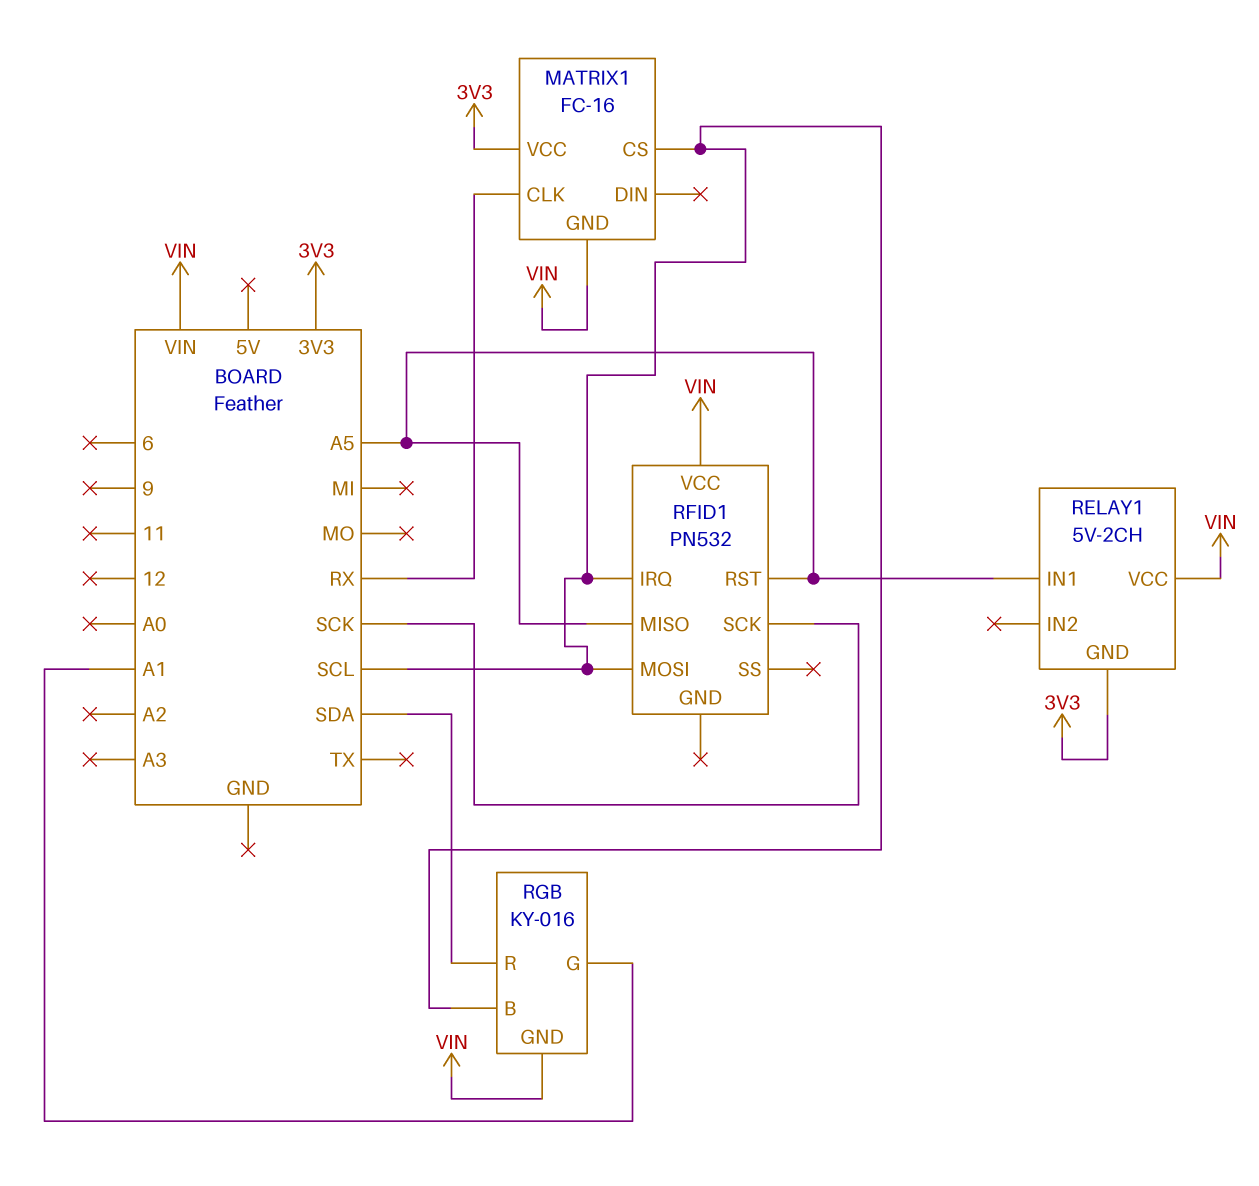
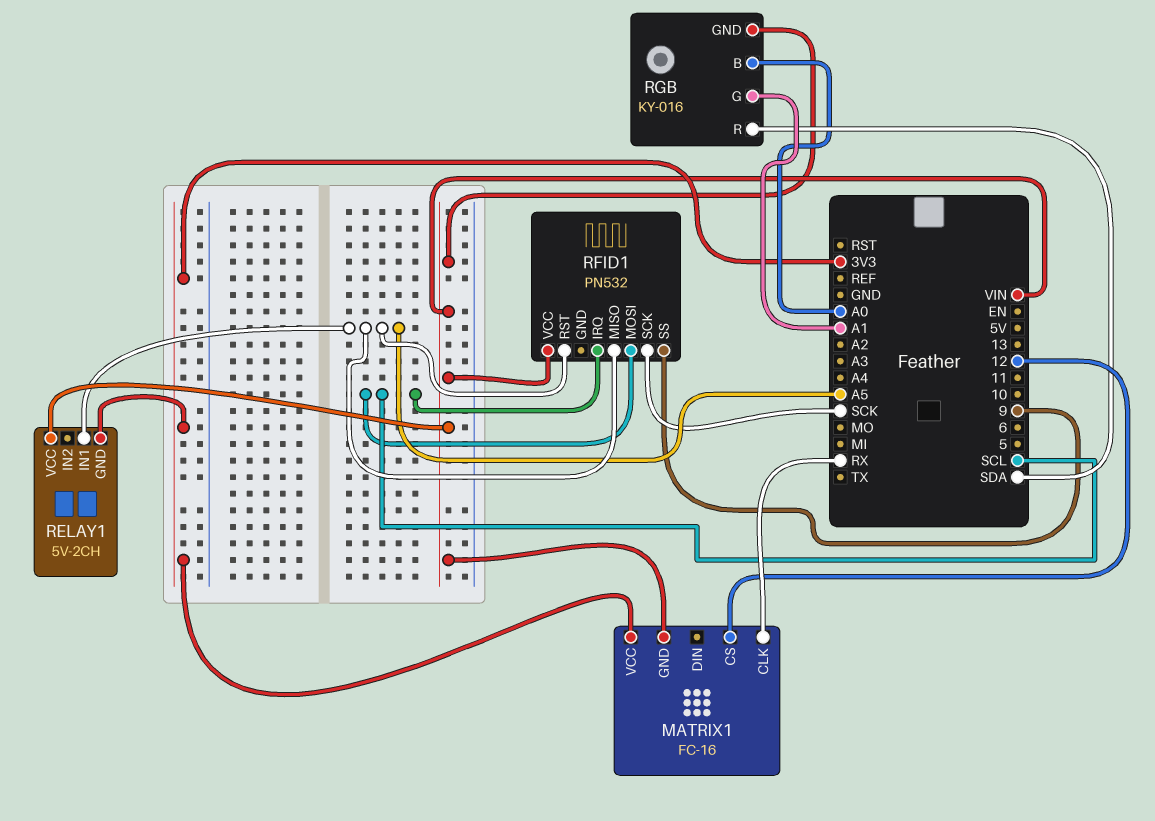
MATRIX1 pin CS: SCL -> 12
RFID1 pin SS: none -> 9
RGB pin B: SCL -> A0

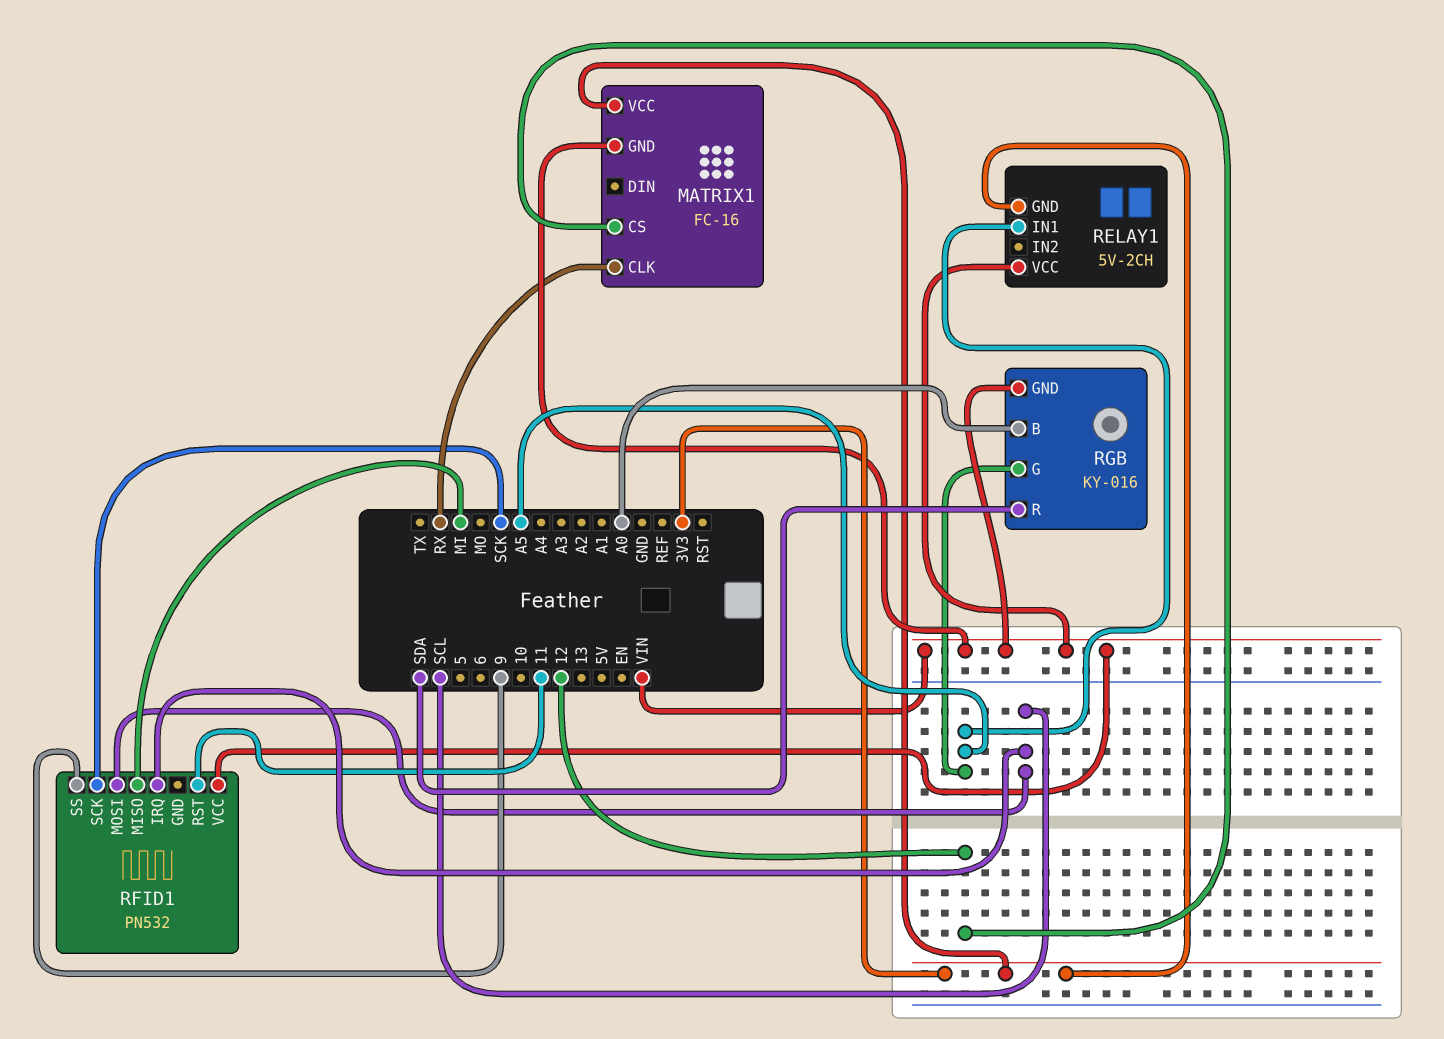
RFID1 pin MISO: A5 -> MI
RFID1 pin RST: A5 -> 11
RGB pin G: A1 -> A5

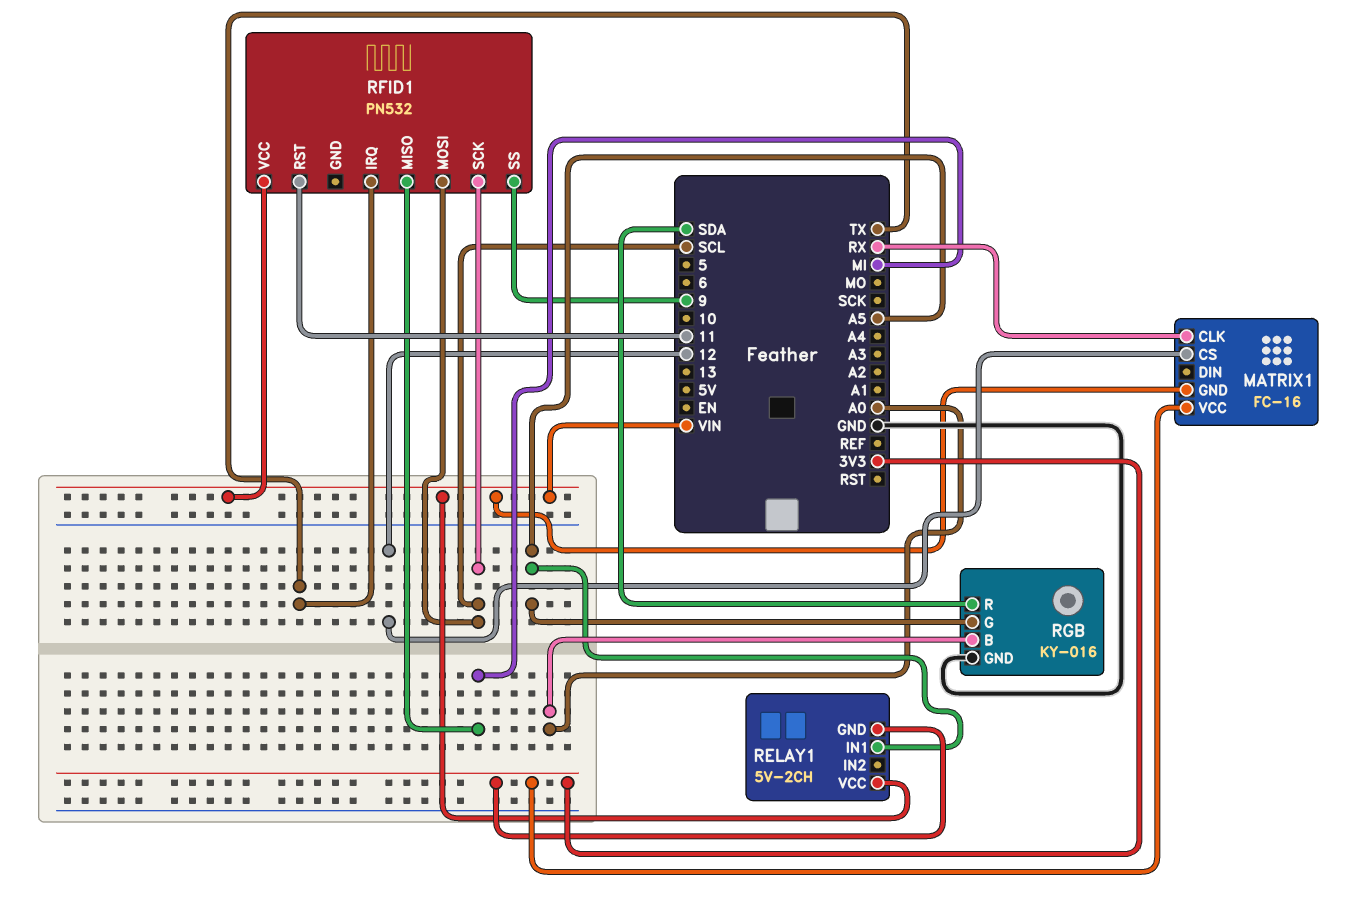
RFID1 pin IRQ: SCL -> TX
RFID1 pin SCK: SCK -> SCL
RGB pin GND: VIN -> GND

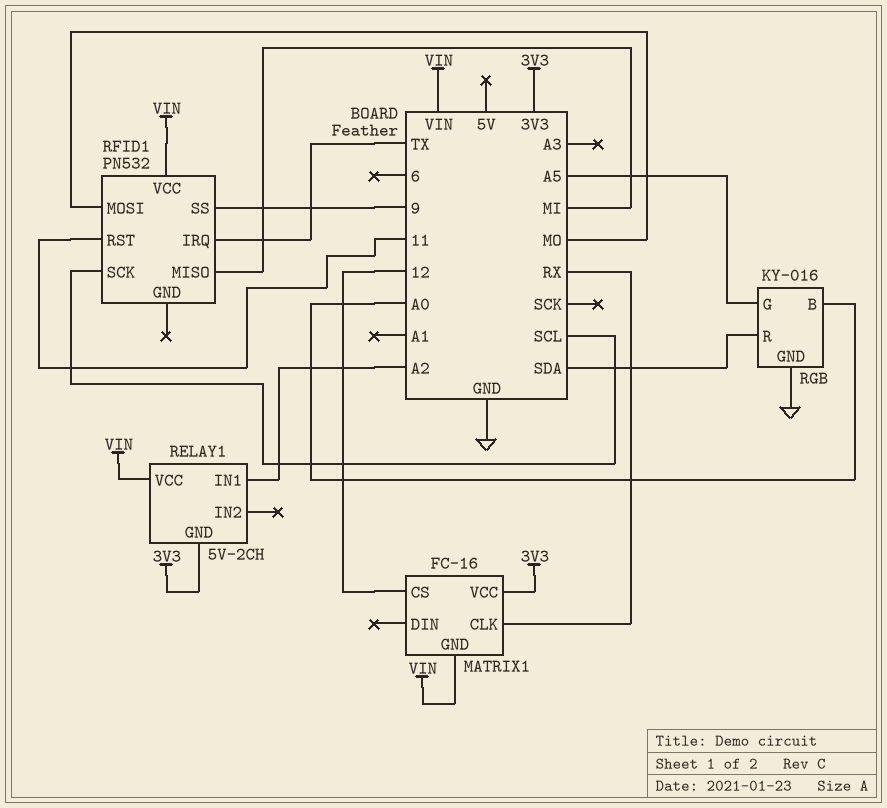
RELAY1 pin IN1: A5 -> A2
RFID1 pin MOSI: SCL -> MO

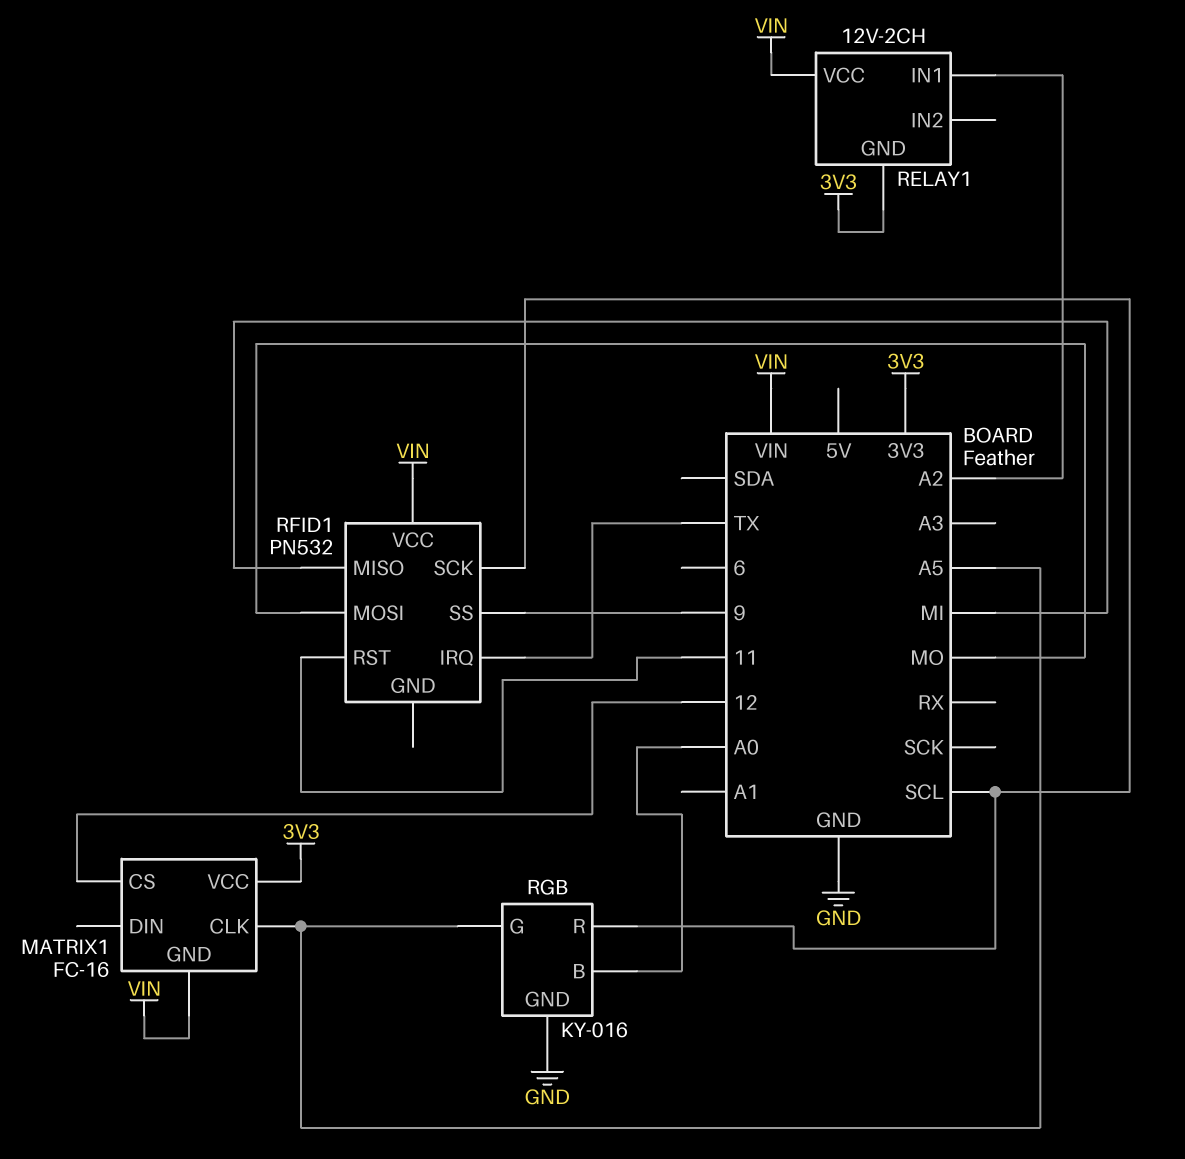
MATRIX1 pin CLK: RX -> A5
RELAY1: 5V-2CH -> 12V-2CH
RGB pin R: SDA -> SCL

